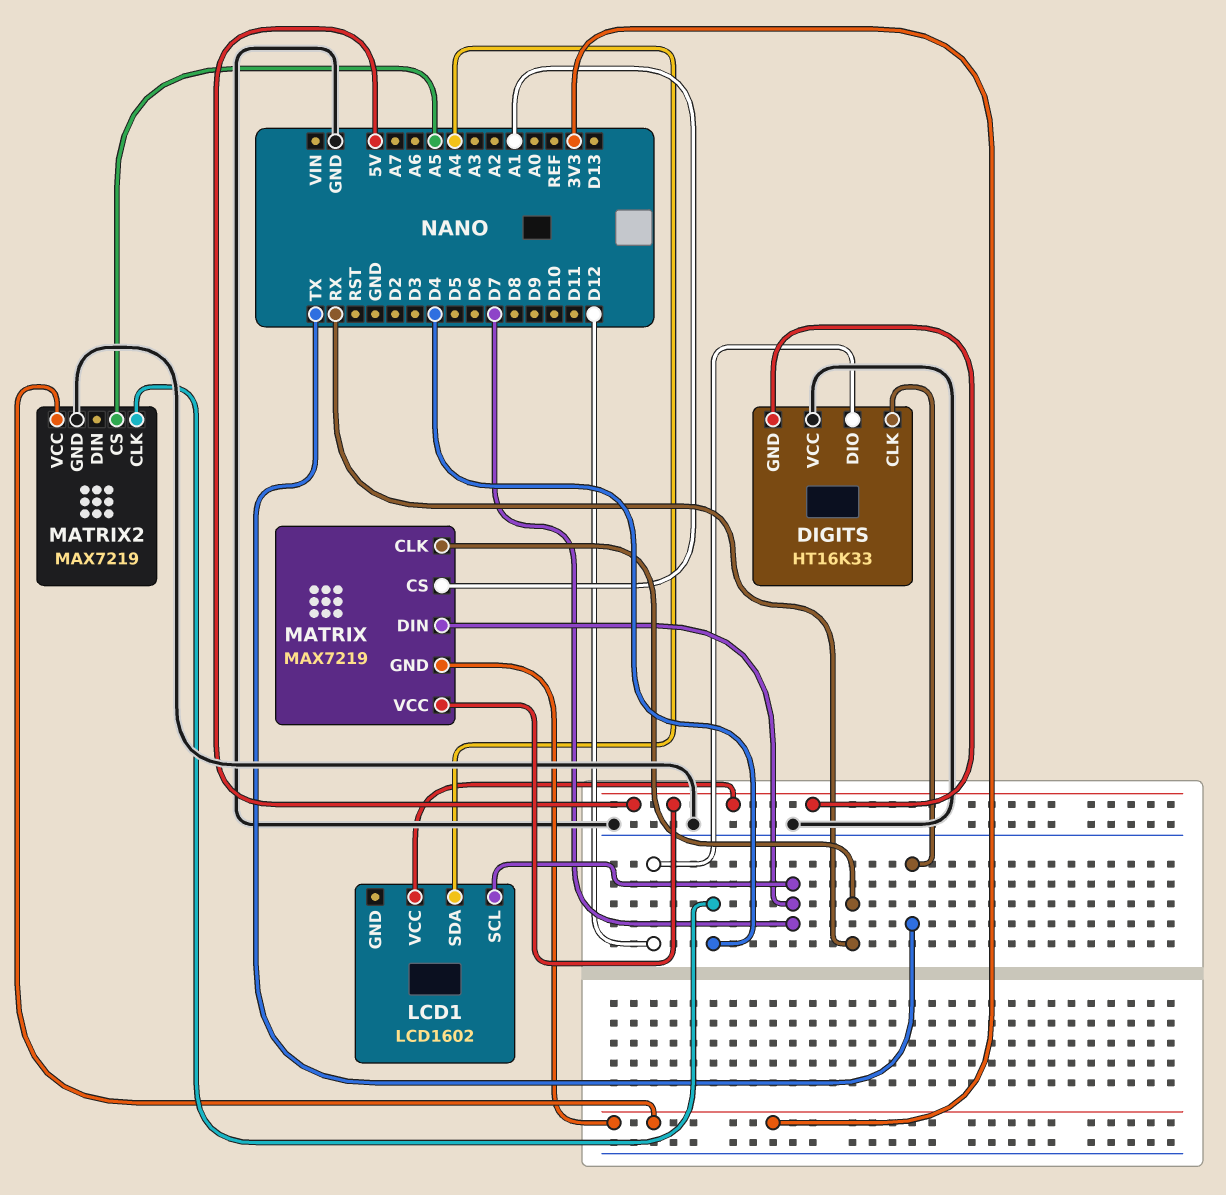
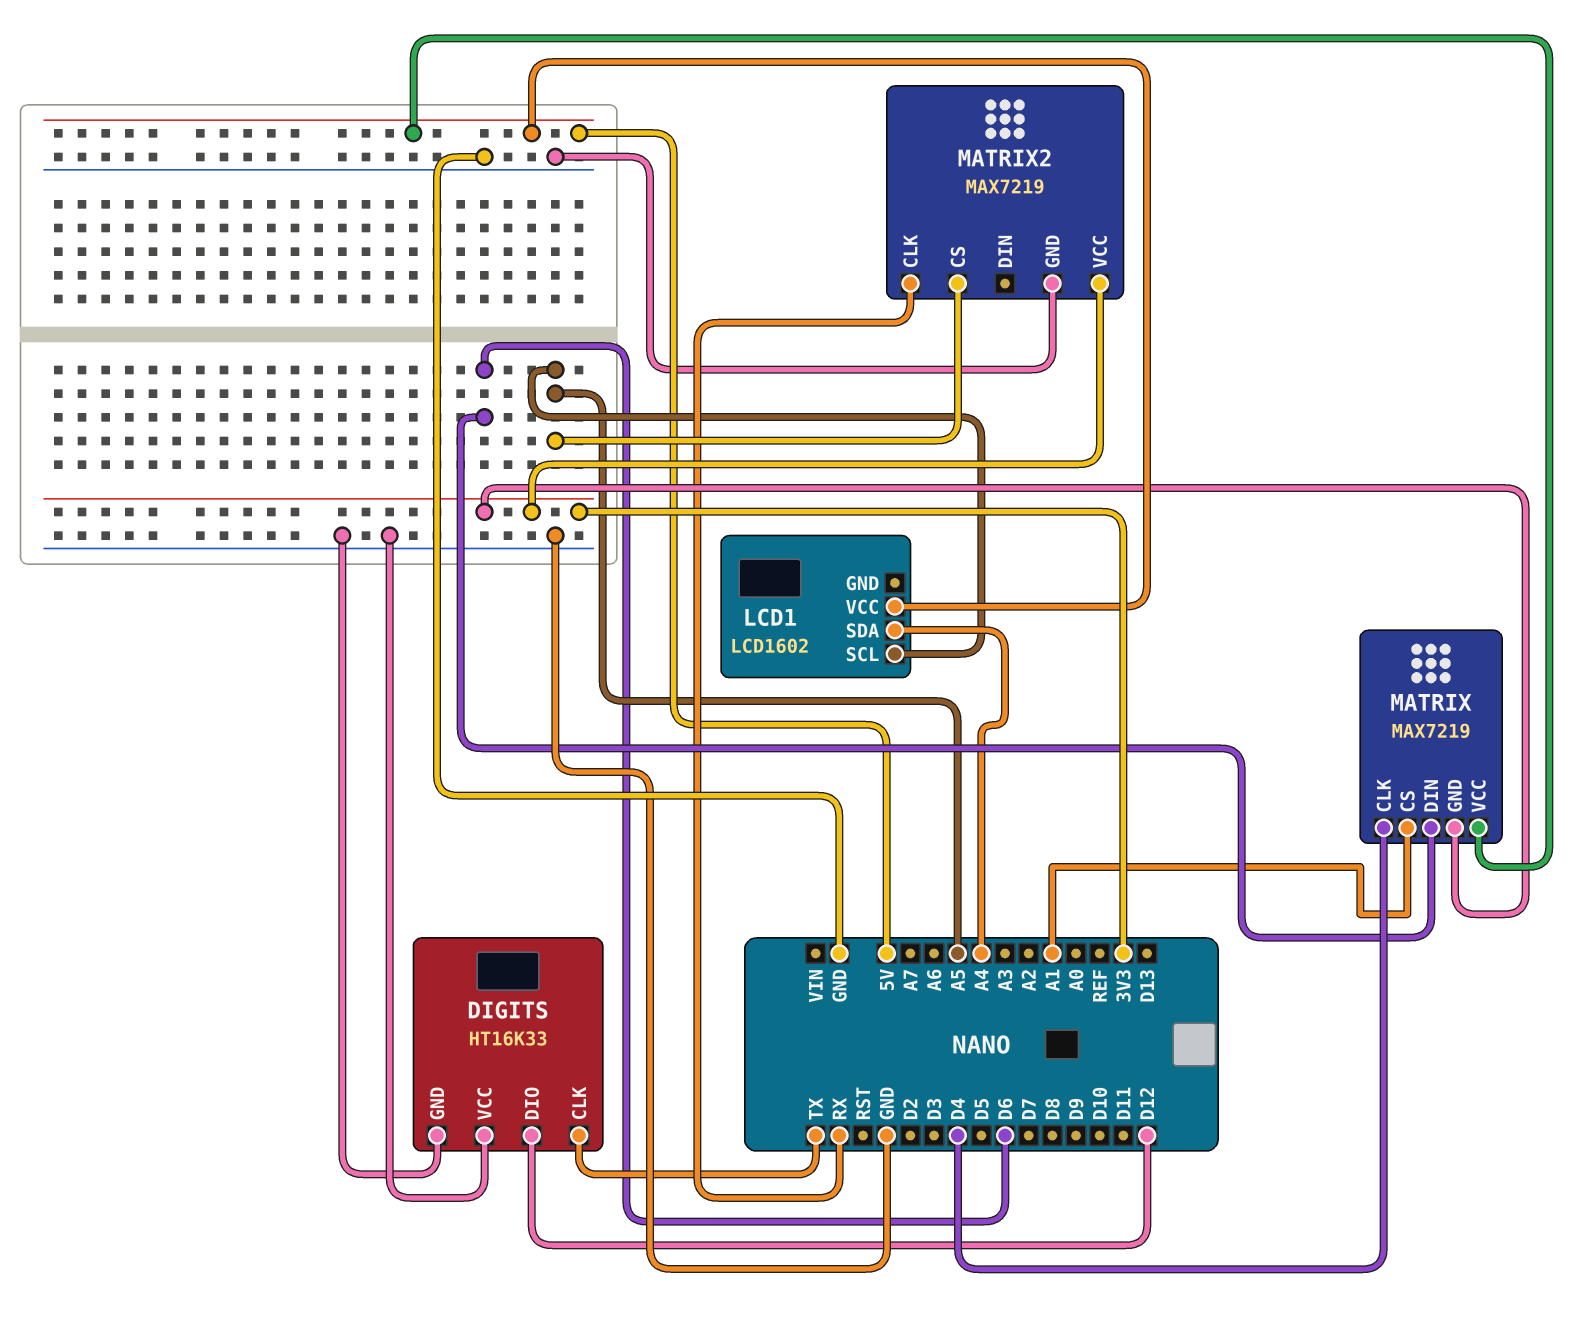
DIGITS pin GND: 5V -> GND
LCD1 pin SCL: D7 -> A5
MATRIX pin CLK: RX -> D4
MATRIX pin DIN: D7 -> D6
MATRIX2 pin CLK: D4 -> RX

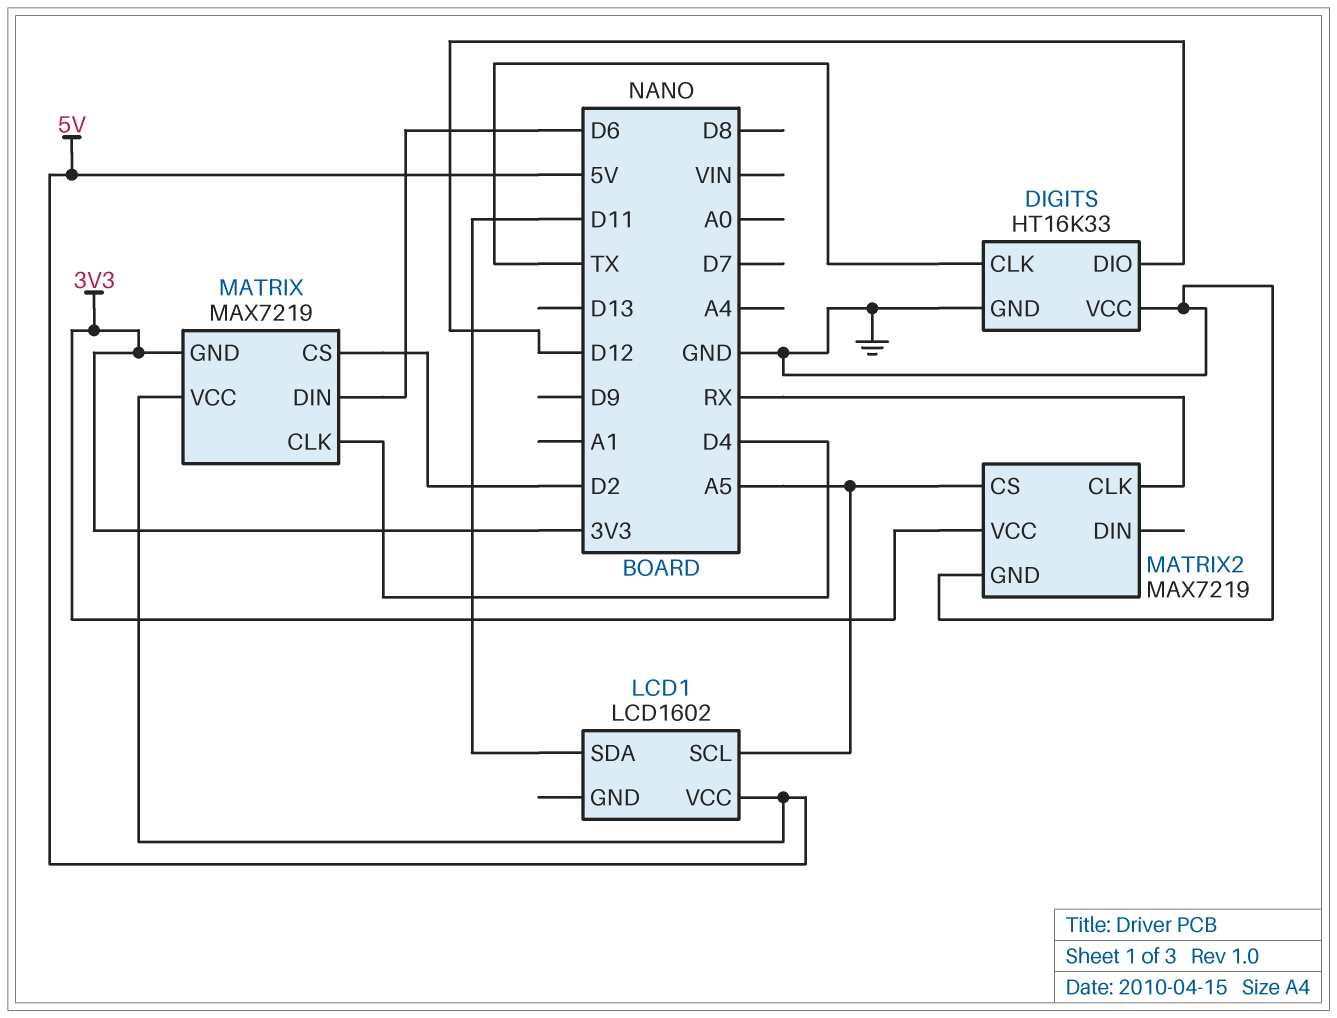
LCD1 pin SDA: A4 -> D11
MATRIX pin CS: A1 -> D2

